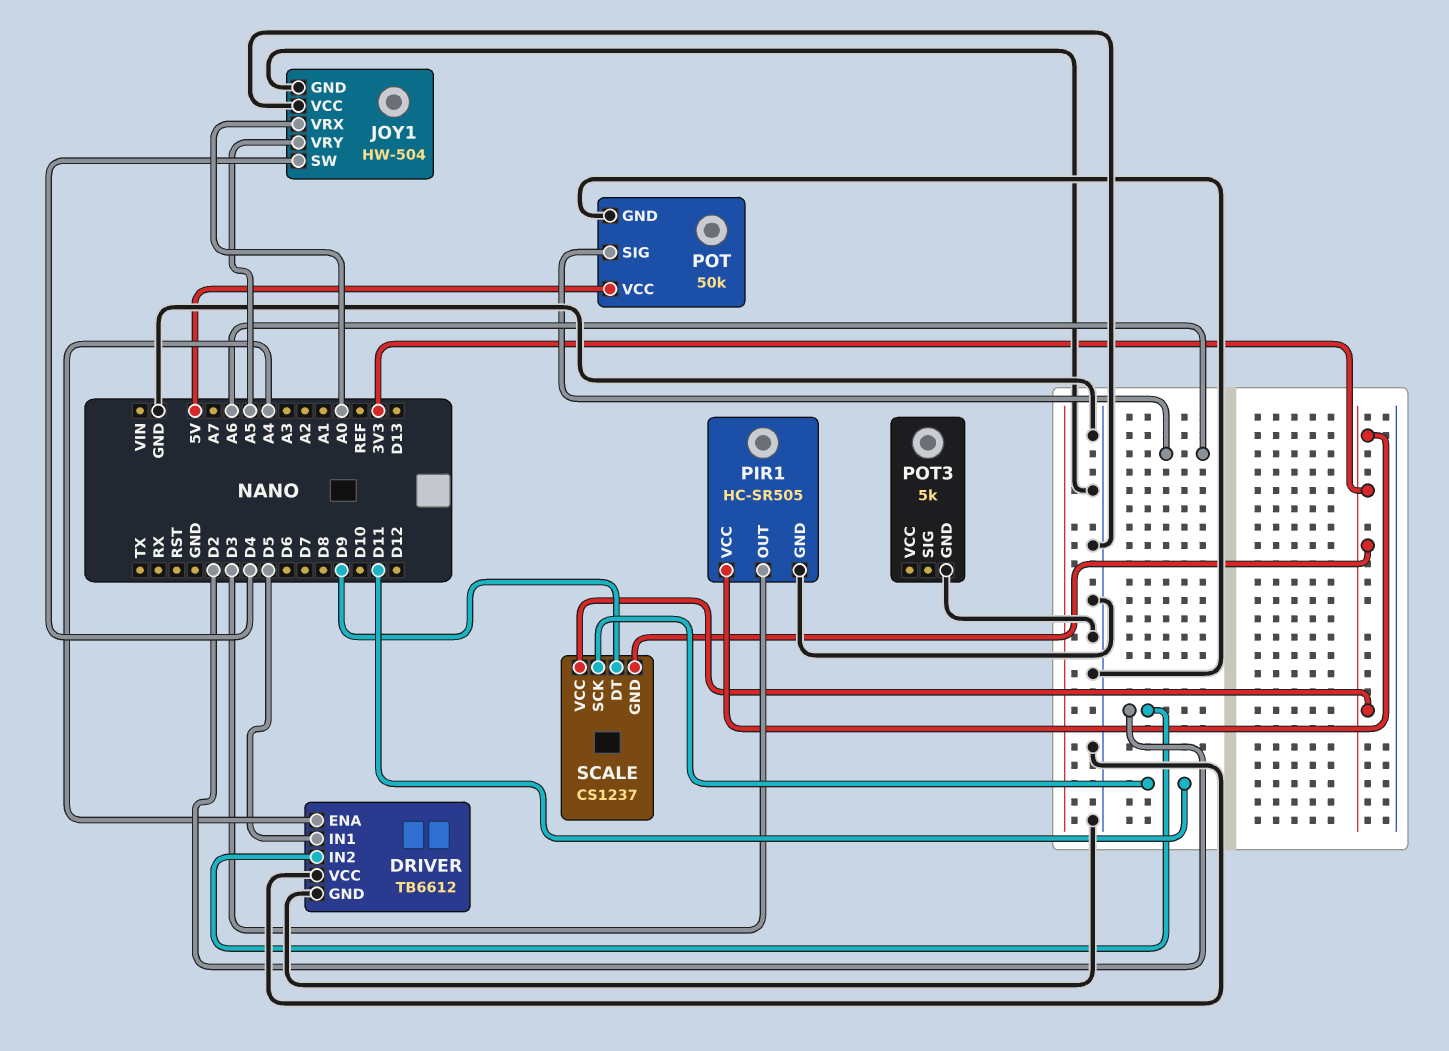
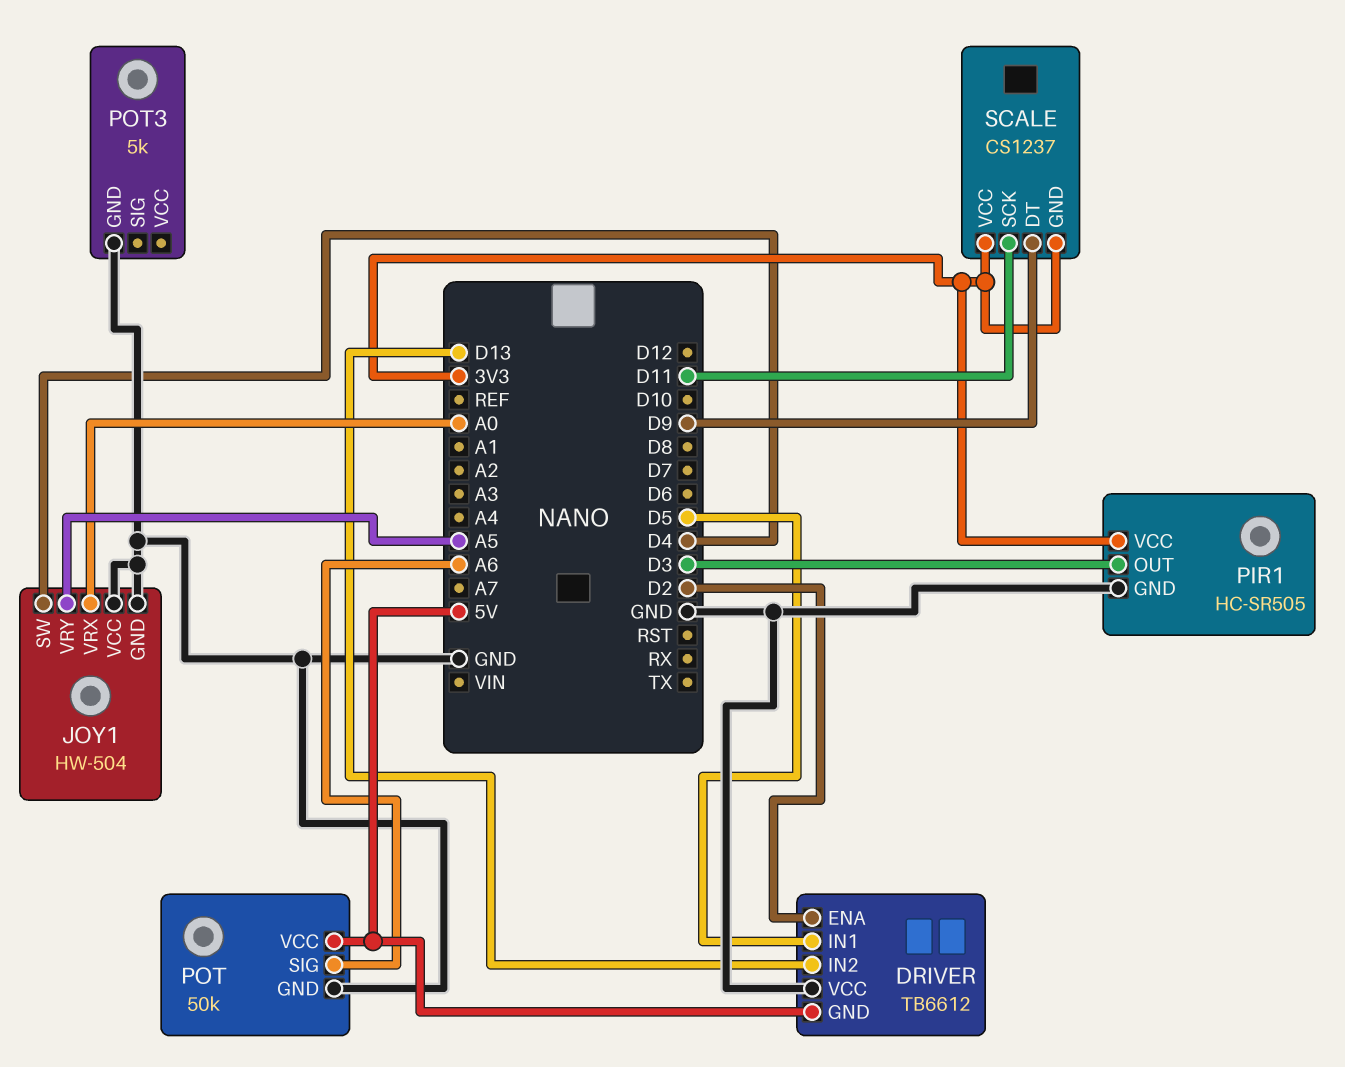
DRIVER pin ENA: A4 -> D2
DRIVER pin GND: GND -> 5V
DRIVER pin IN2: D2 -> D13

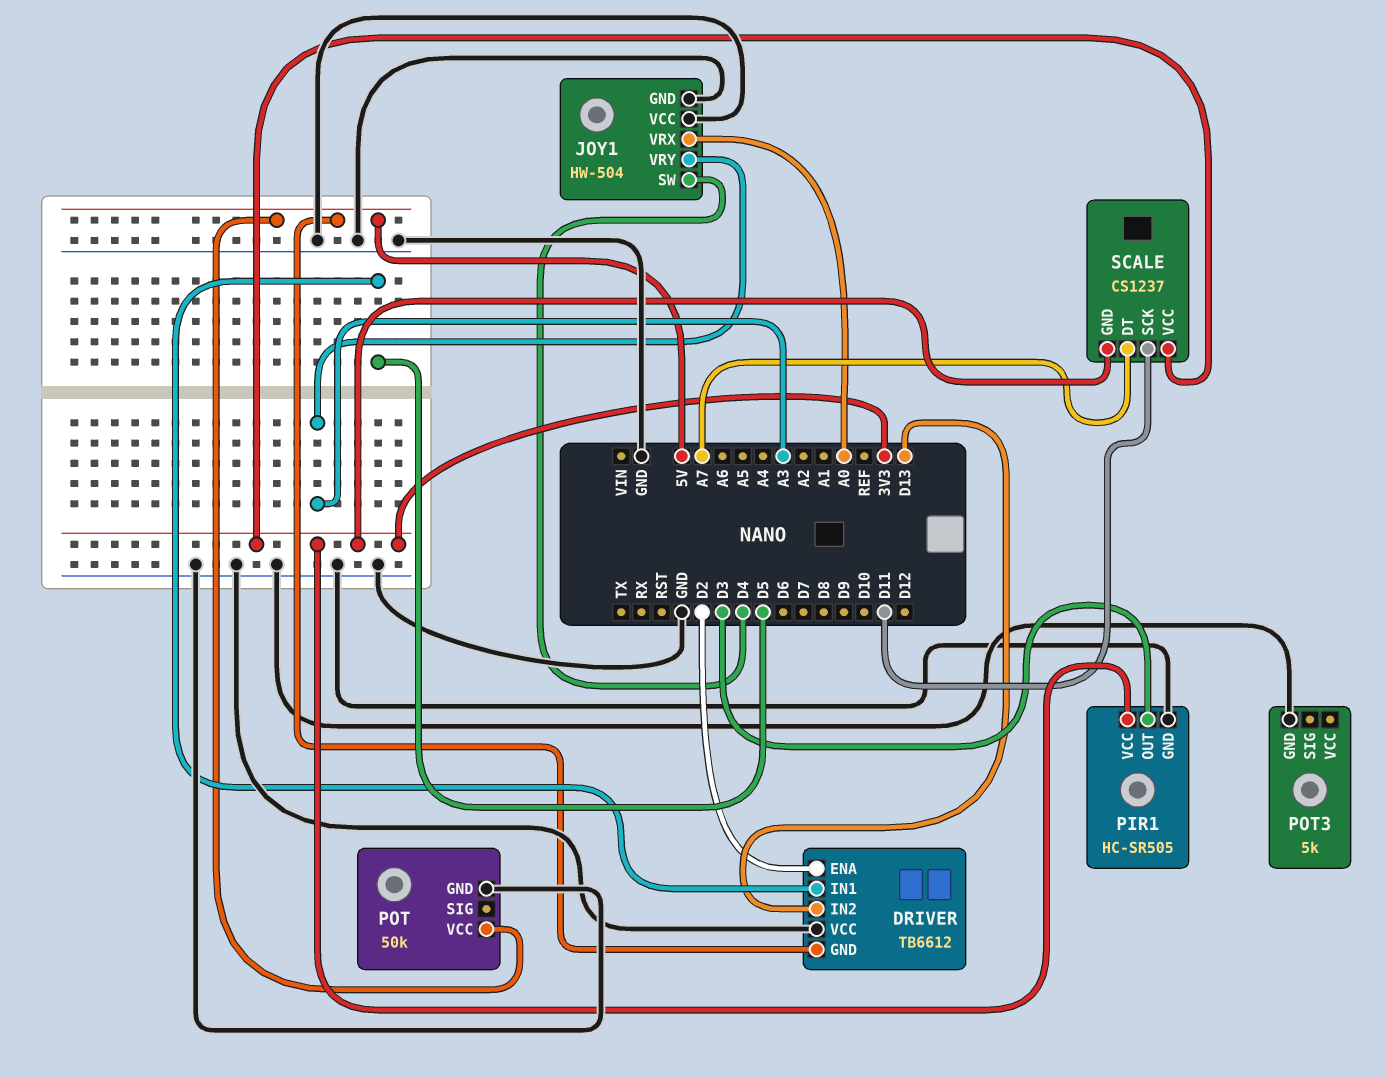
JOY1 pin VRY: A5 -> A3
POT pin SIG: A6 -> none
SCALE pin DT: D9 -> A7

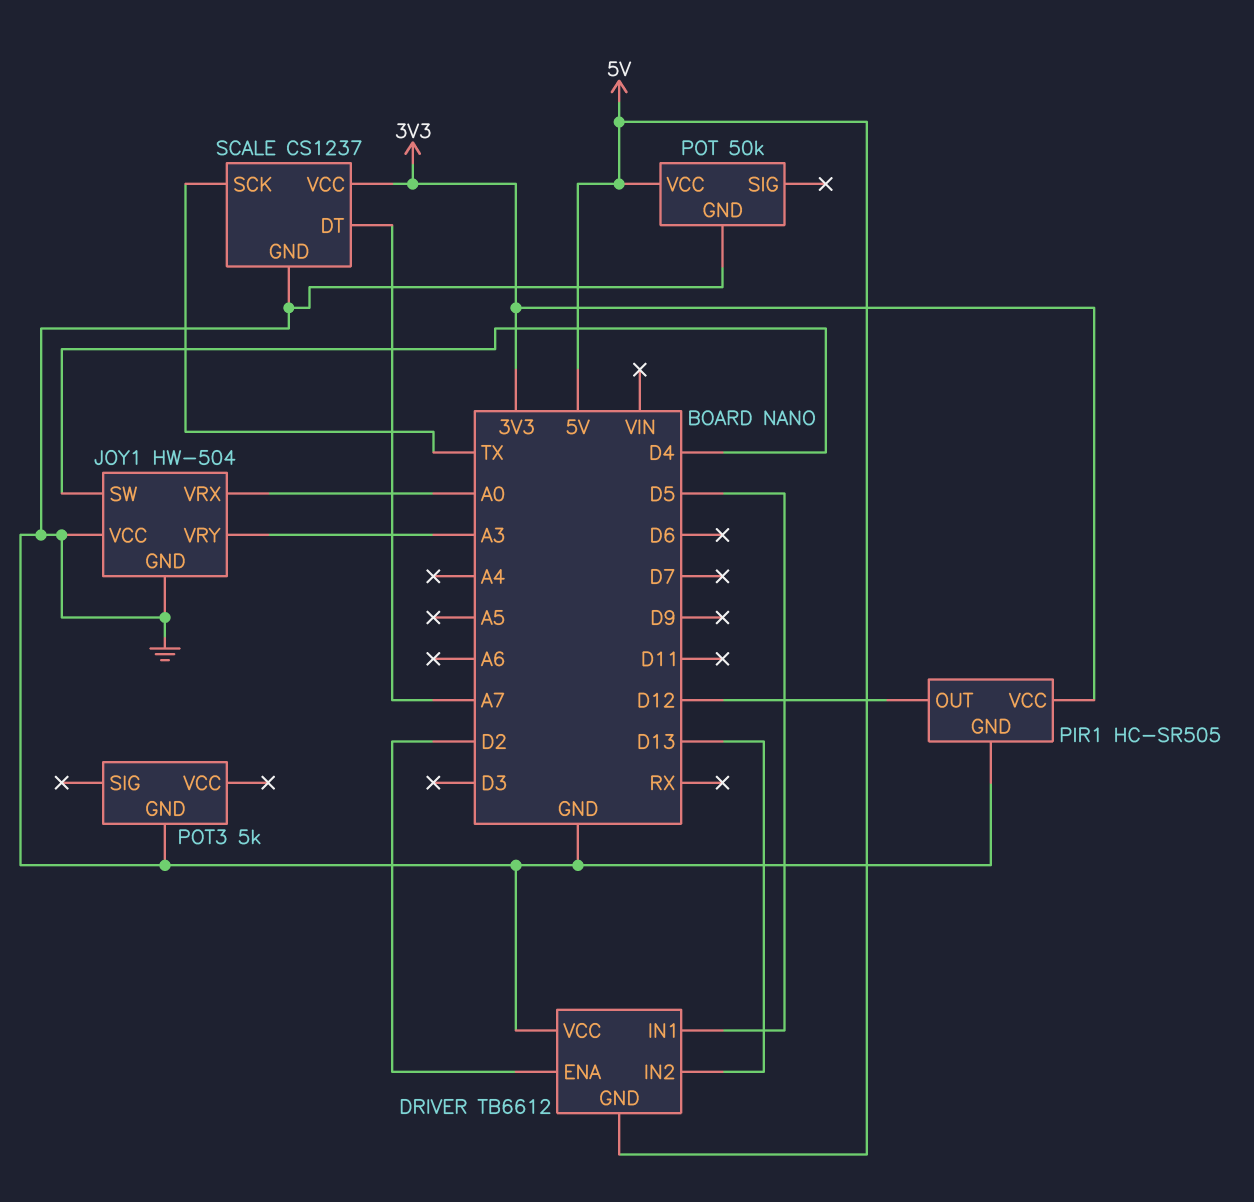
PIR1 pin OUT: D3 -> D12
SCALE pin GND: 3V3 -> GND
SCALE pin SCK: D11 -> TX

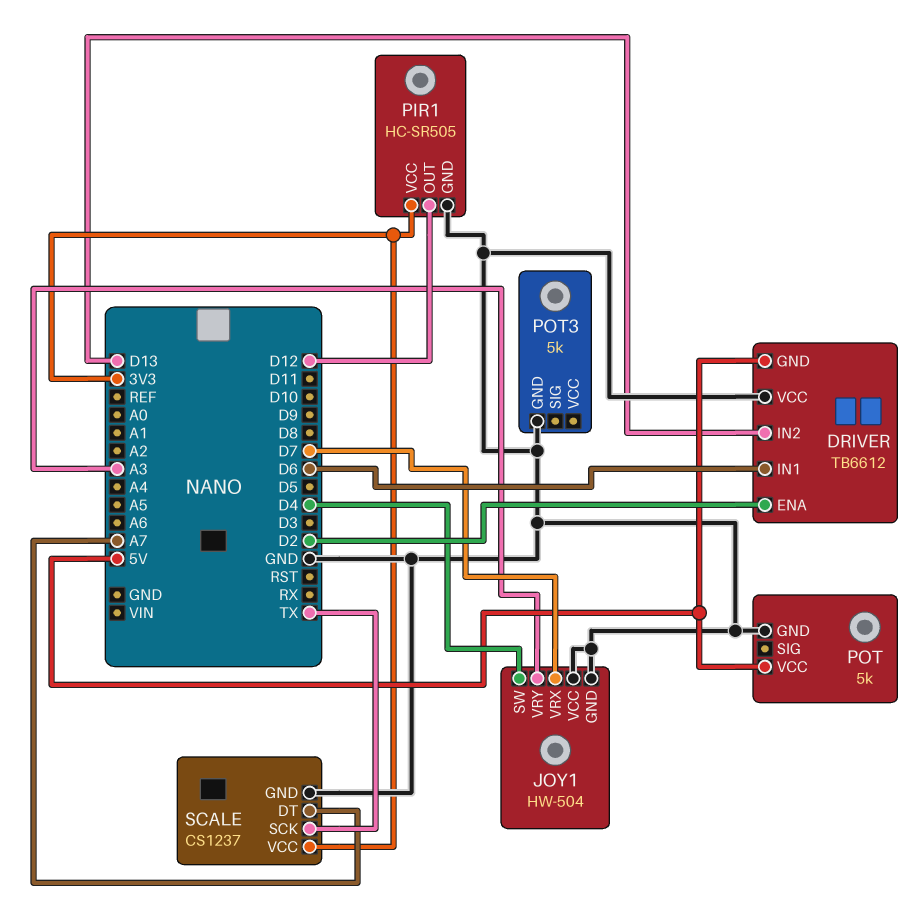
DRIVER pin IN1: D5 -> D6
JOY1 pin VRX: A0 -> D7
POT: 50k -> 5k

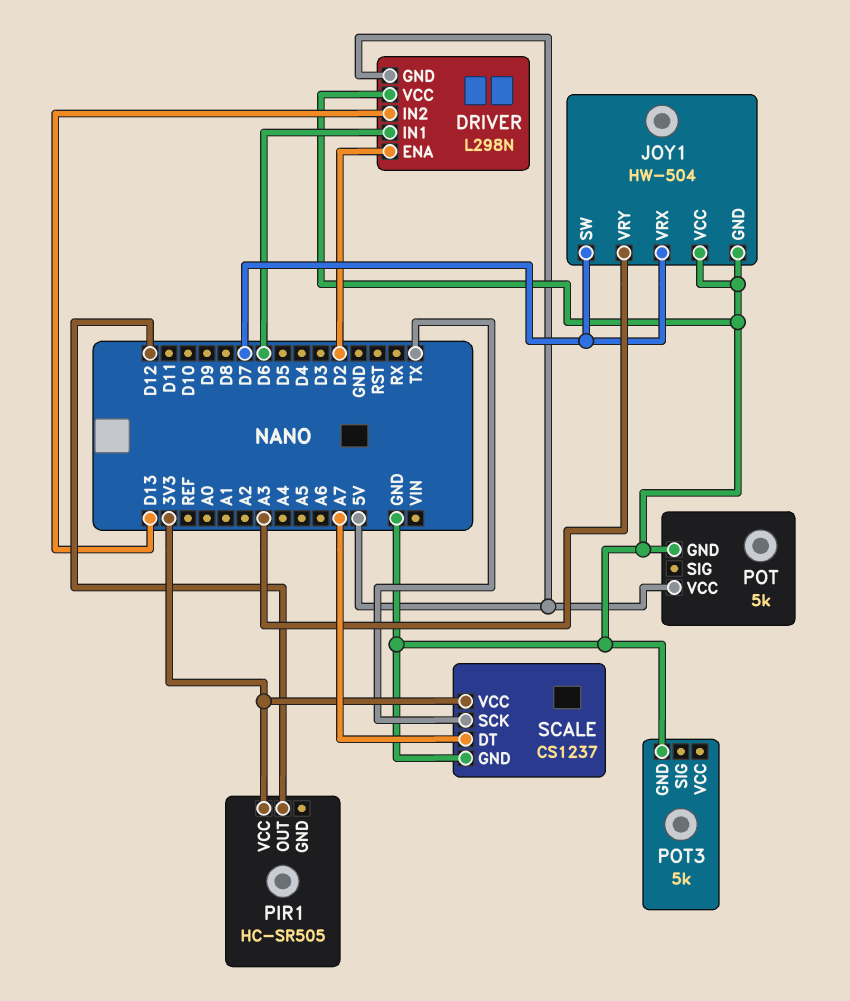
DRIVER: TB6612 -> L298N
JOY1 pin SW: D4 -> D7
PIR1 pin GND: GND -> none

